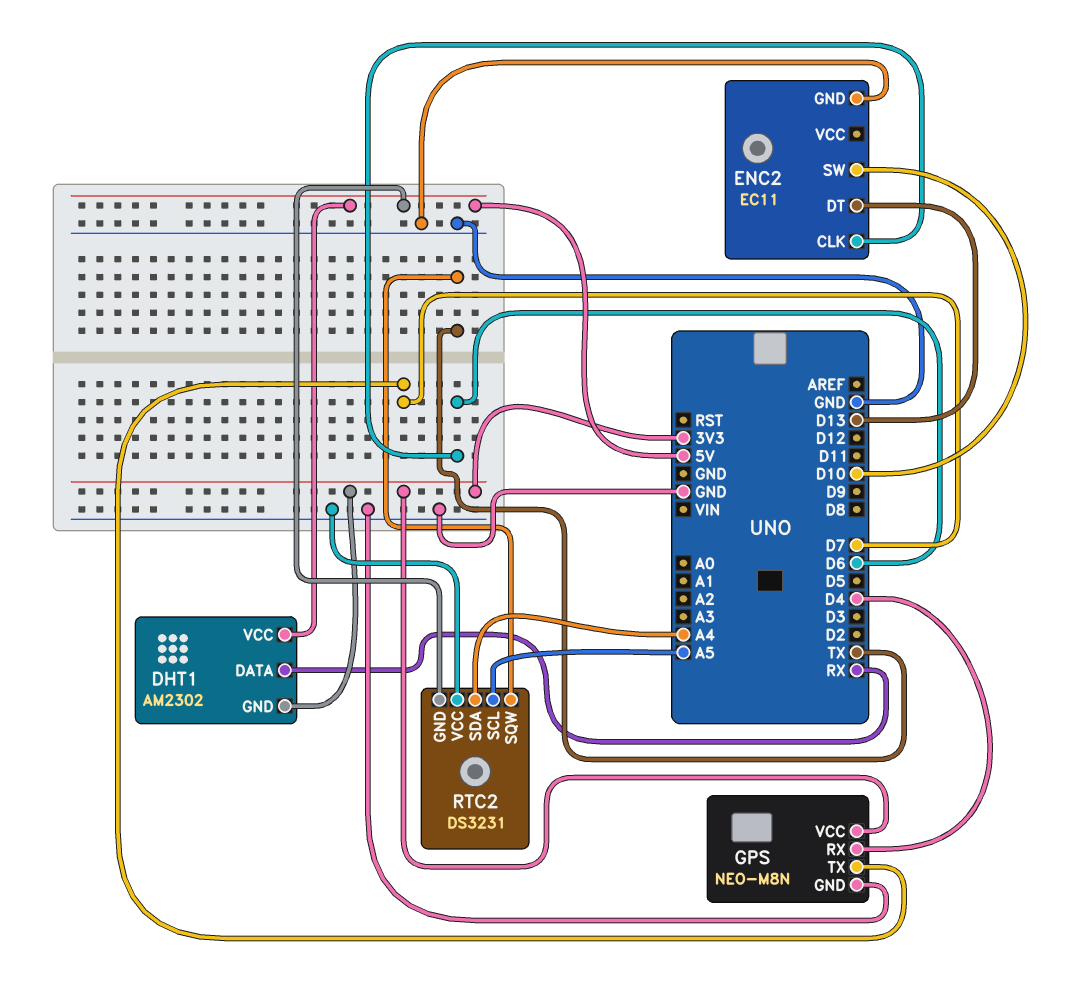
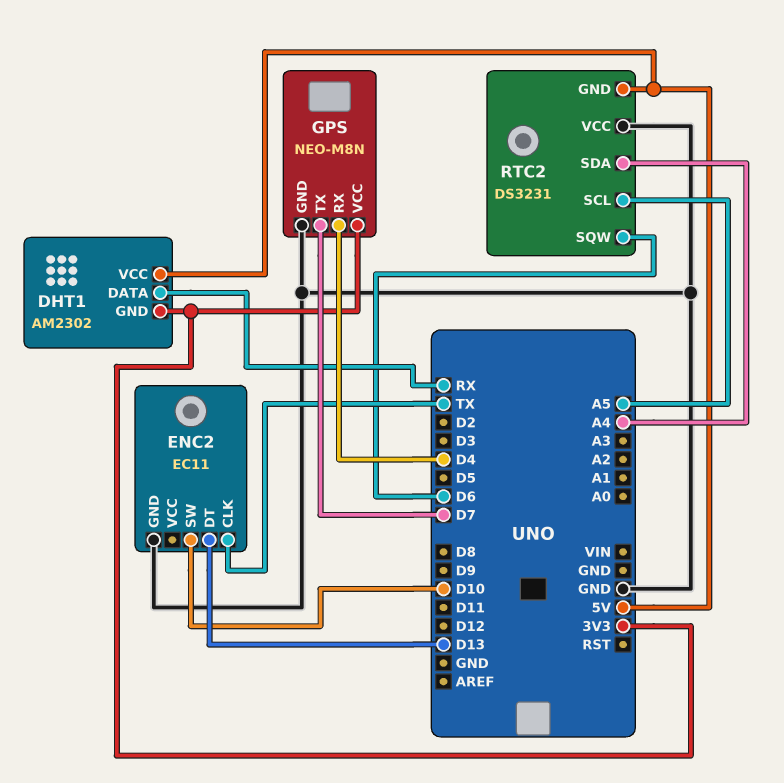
ENC2 pin CLK: D6 -> TX
RTC2 pin SQW: TX -> D6

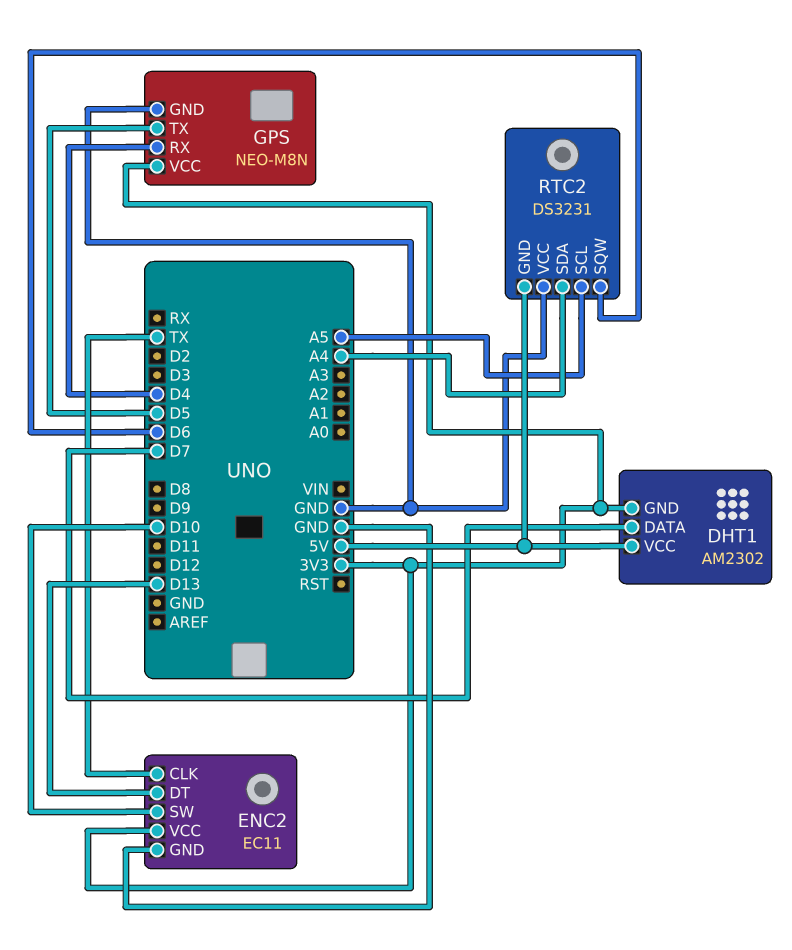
DHT1 pin DATA: RX -> D7
ENC2 pin VCC: none -> 3V3
GPS pin TX: D7 -> D5

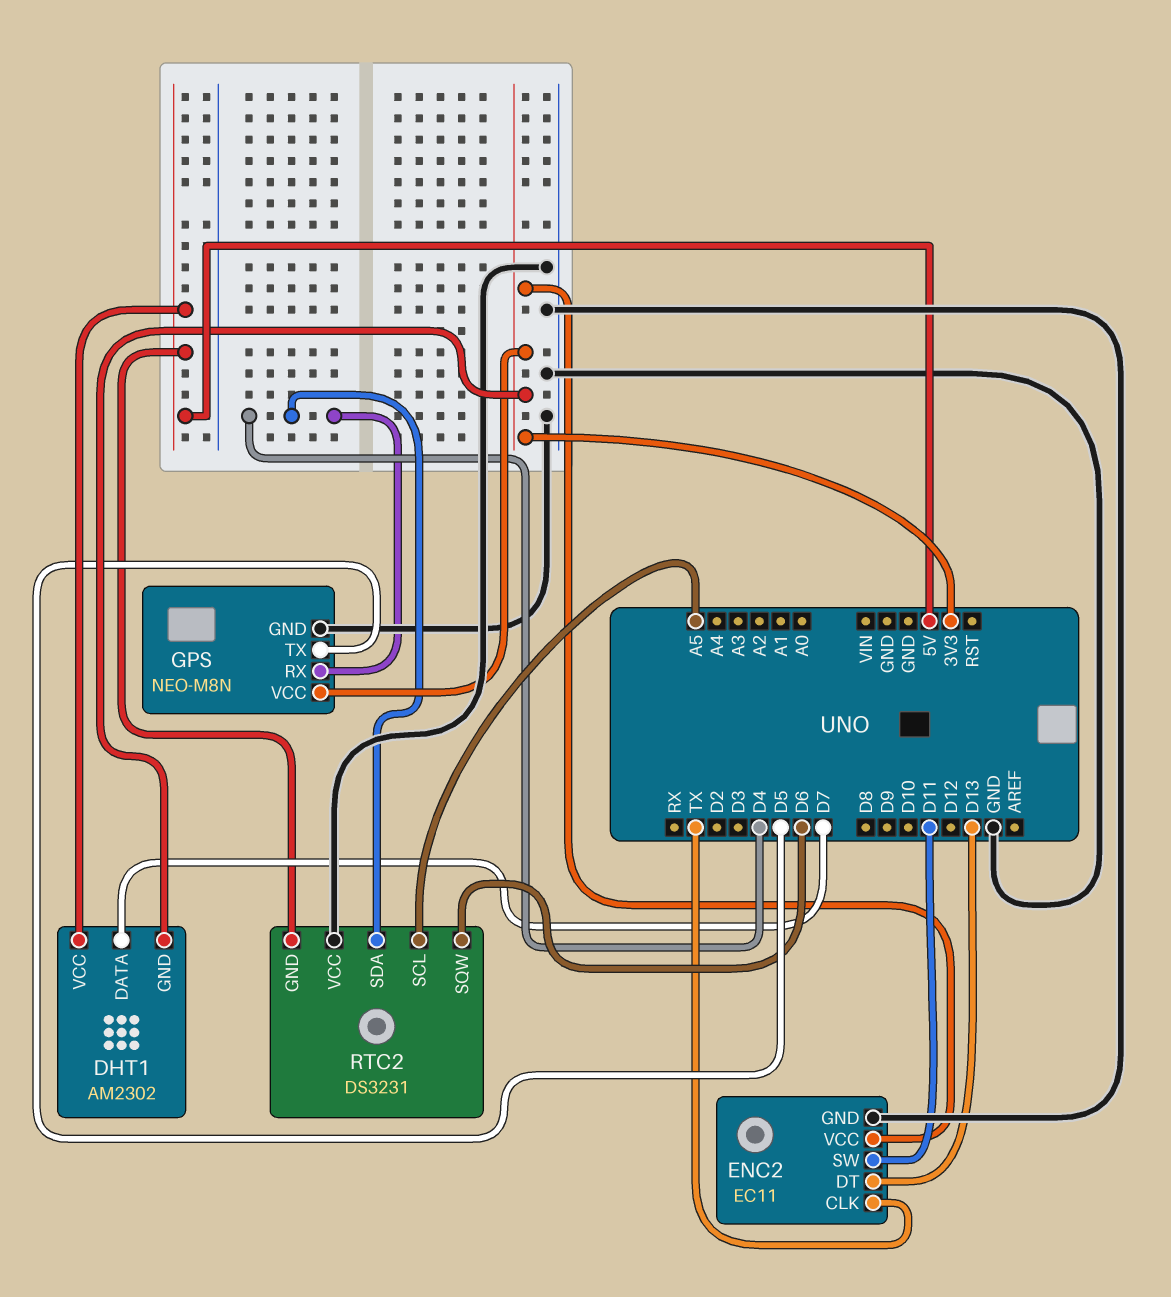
ENC2 pin SW: D10 -> D11
RTC2 pin SDA: A4 -> D4

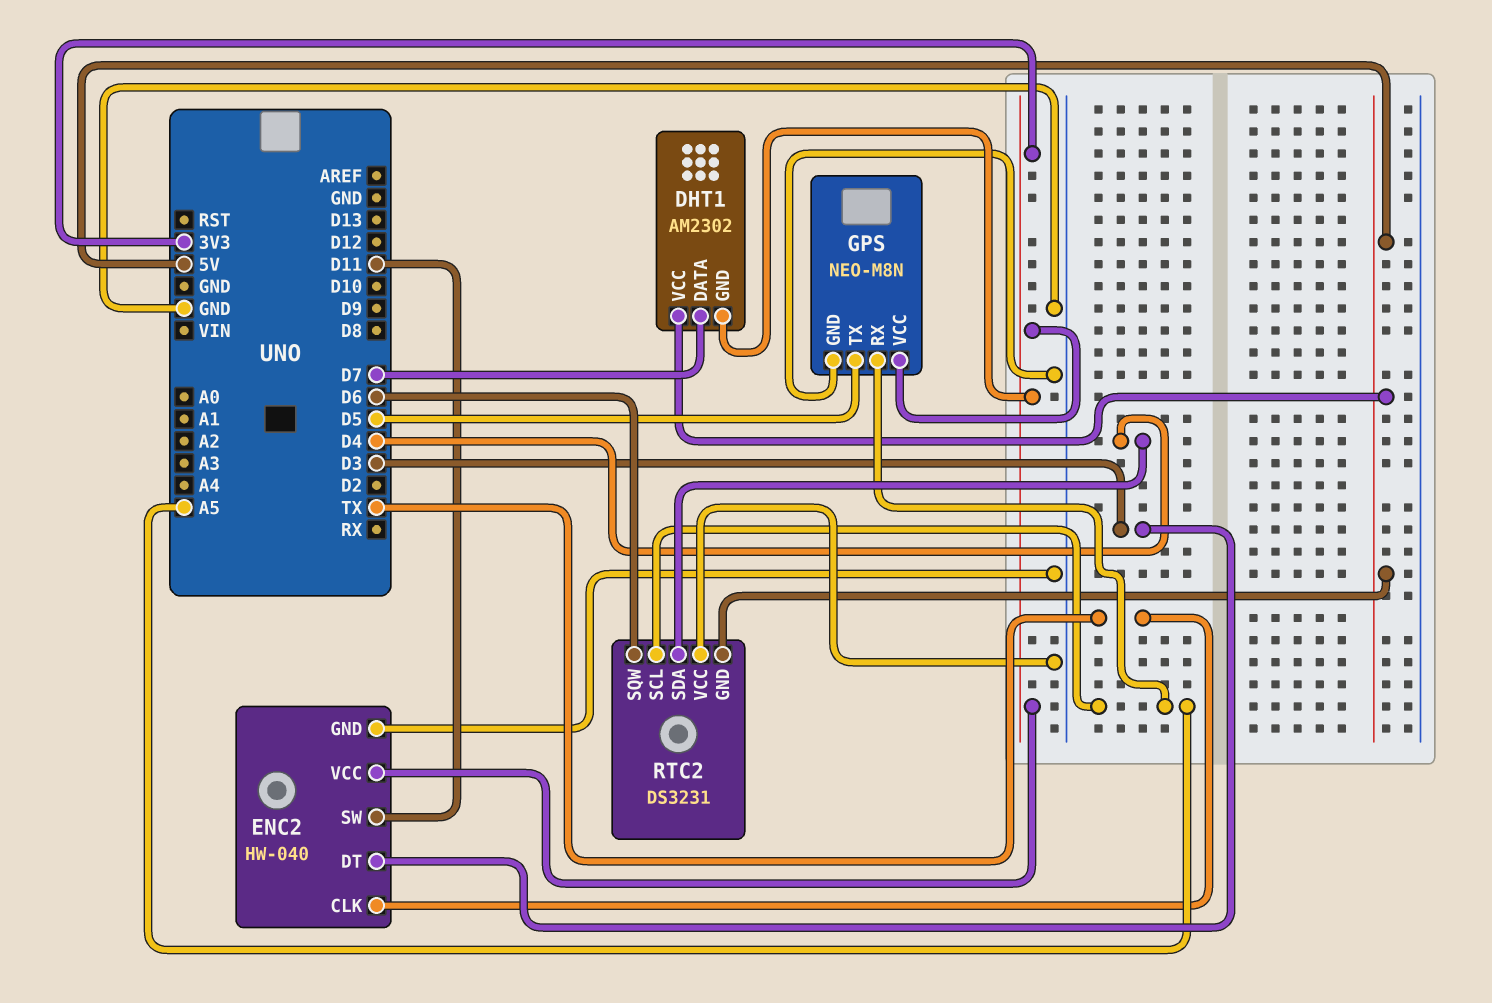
ENC2: EC11 -> HW-040
ENC2 pin DT: D13 -> D3
GPS pin RX: D4 -> A5

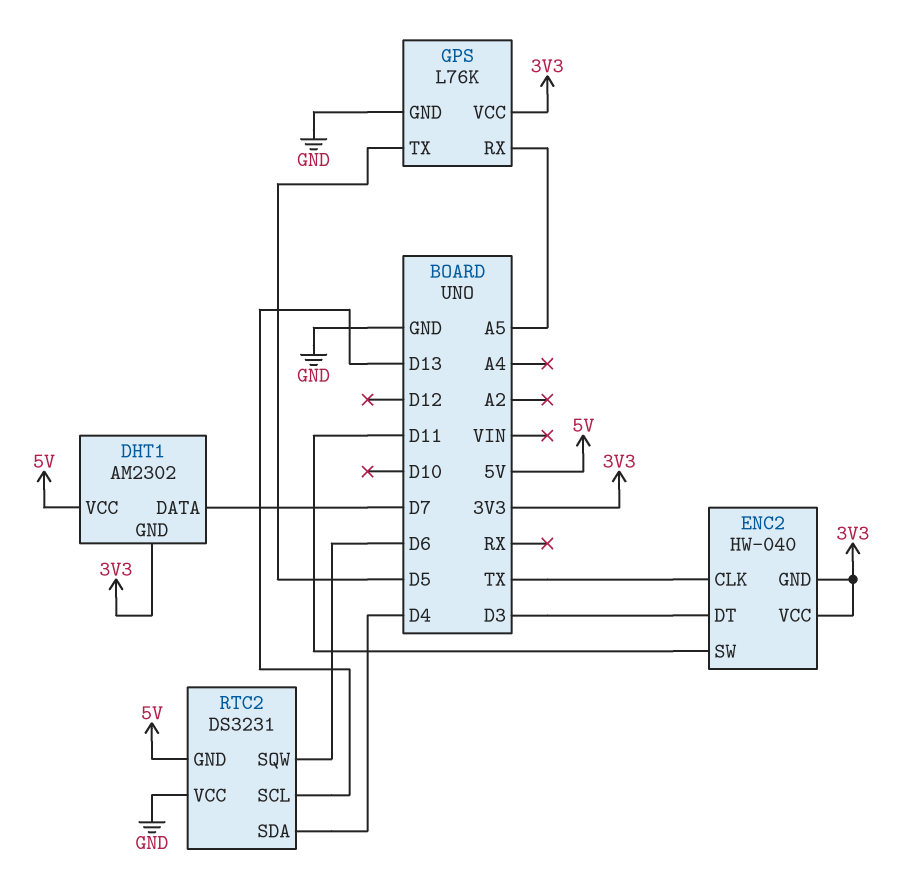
ENC2 pin GND: GND -> 3V3
GPS: NEO-M8N -> L76K
RTC2 pin SCL: A5 -> D13

